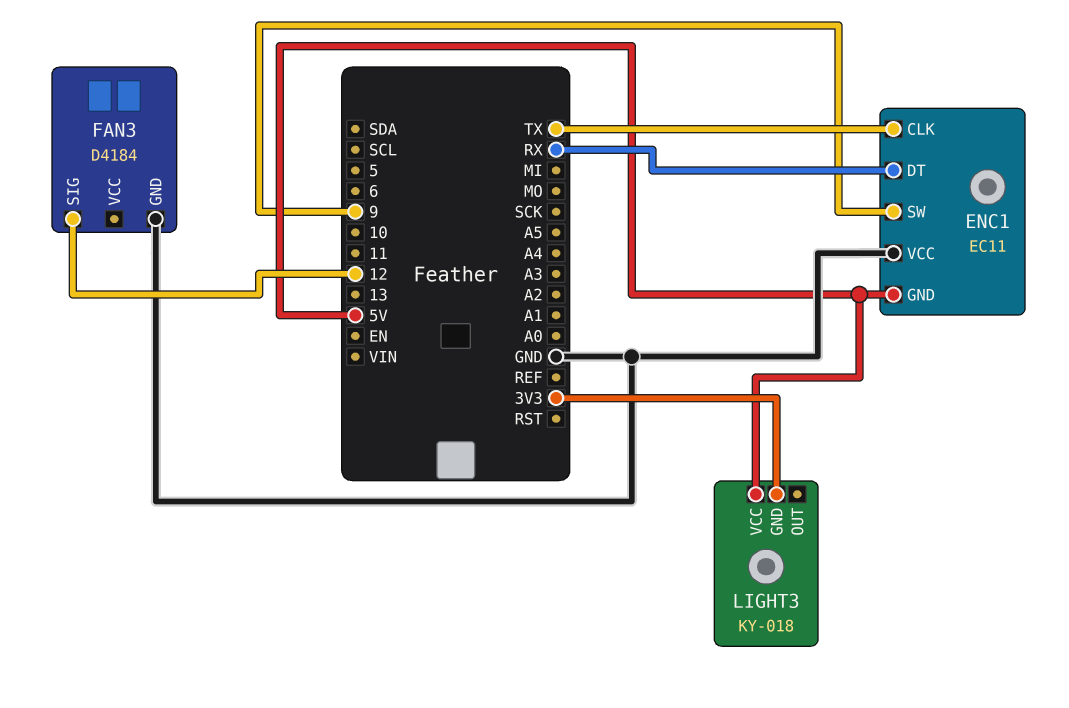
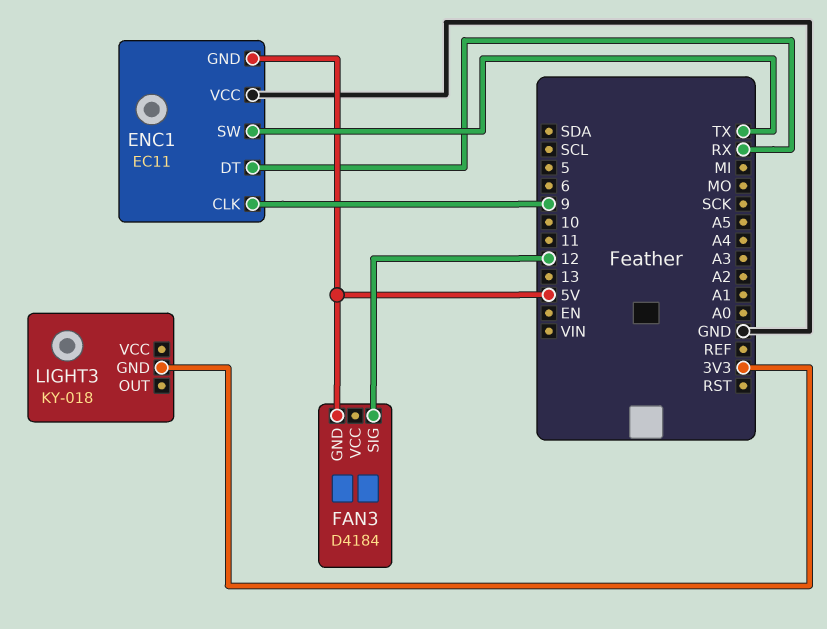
ENC1 pin CLK: TX -> 9
ENC1 pin SW: 9 -> TX
FAN3 pin GND: GND -> 5V
LIGHT3 pin VCC: 5V -> none

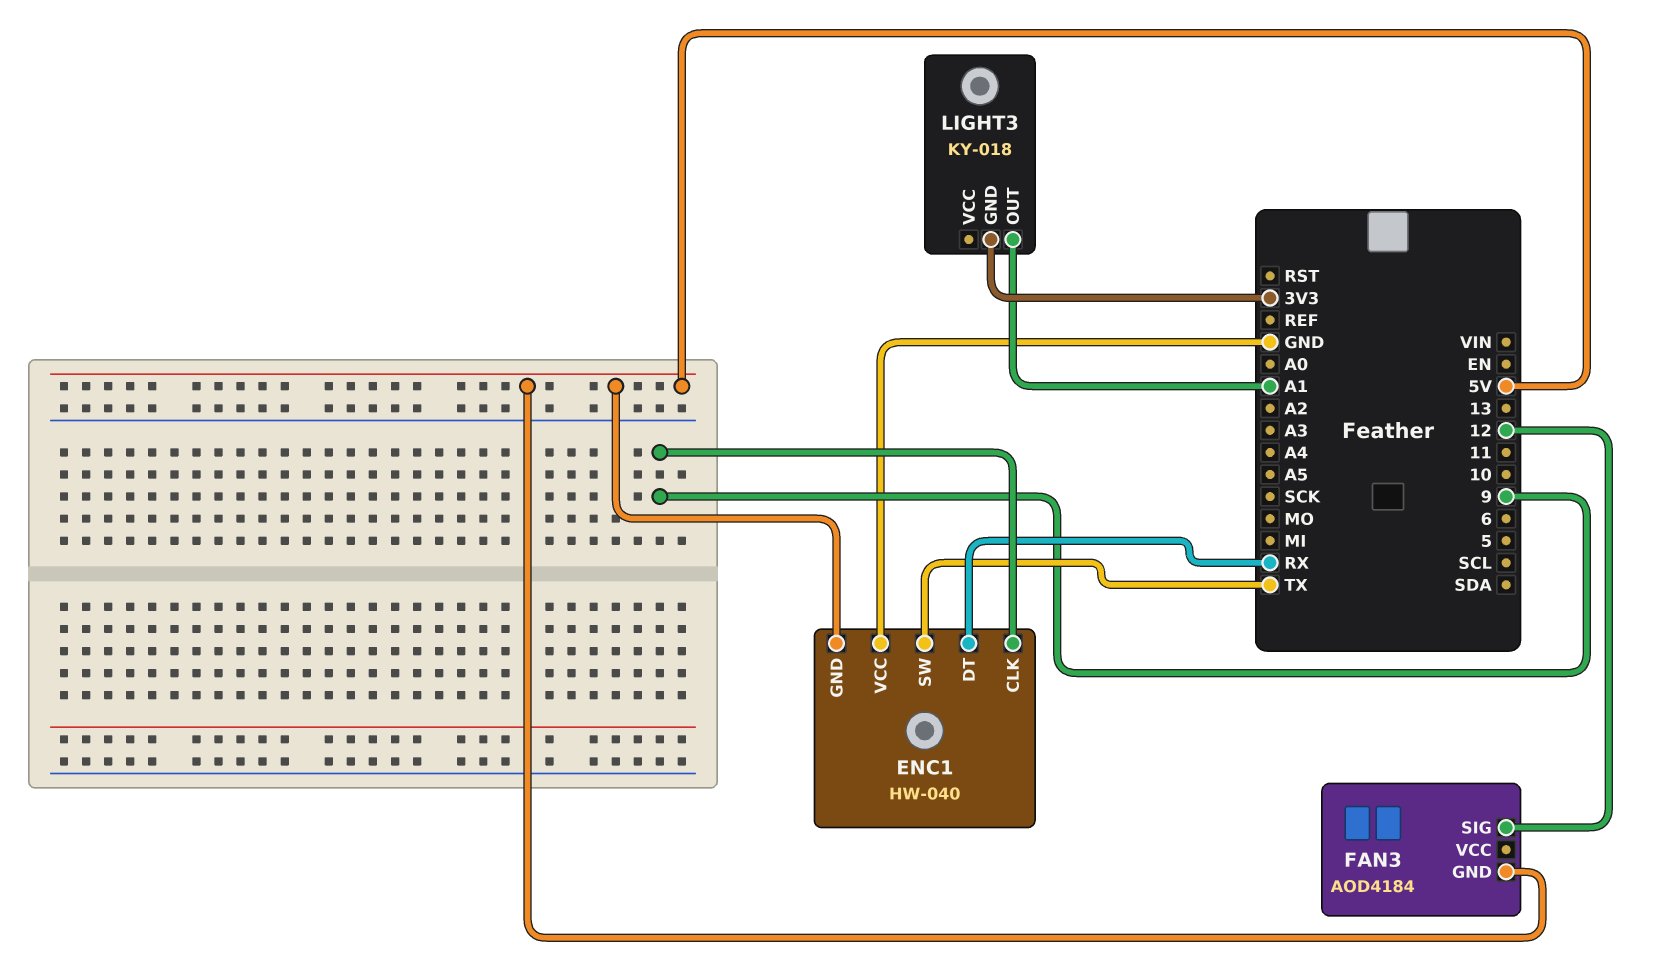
ENC1: EC11 -> HW-040
FAN3: D4184 -> AOD4184
LIGHT3 pin OUT: none -> A1

